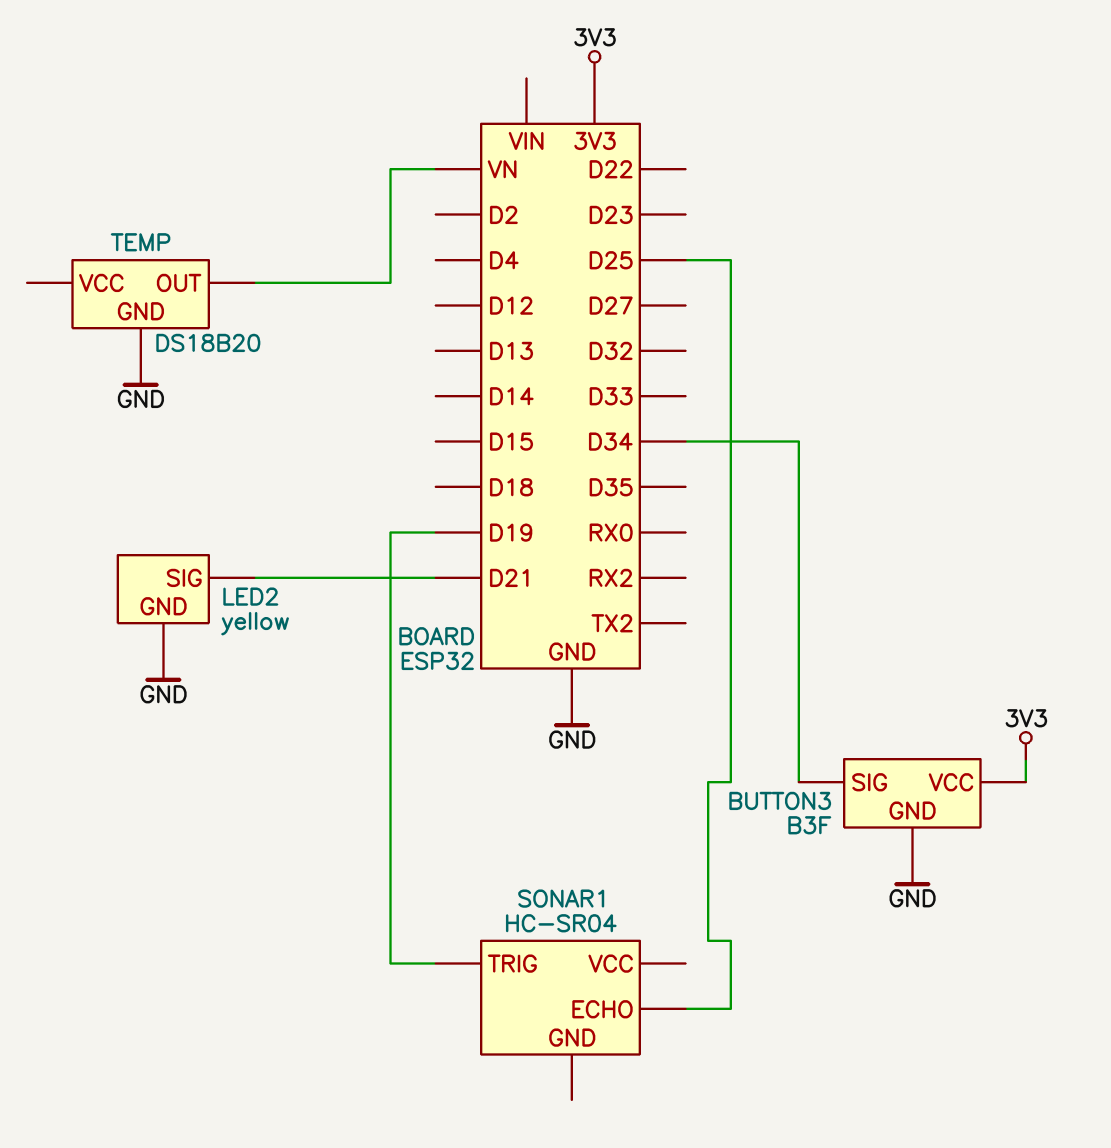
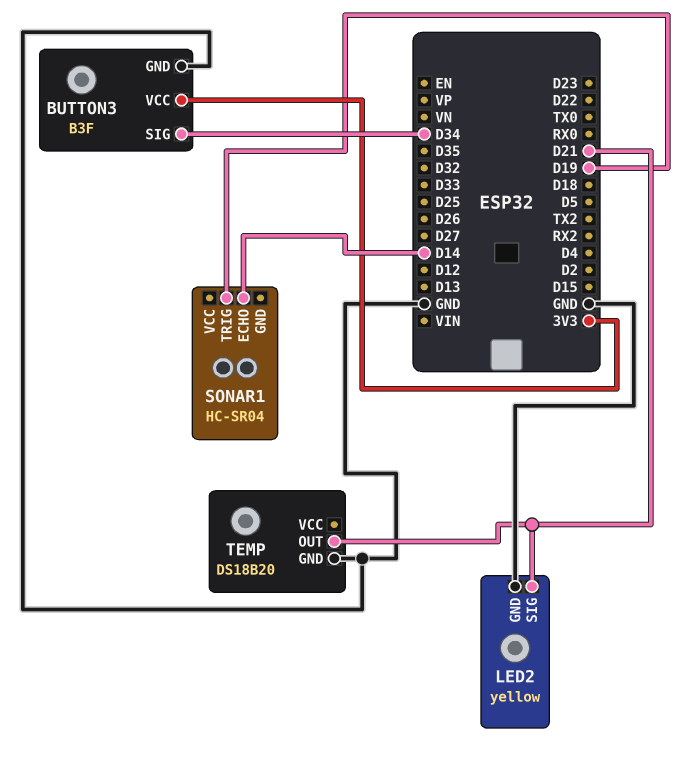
SONAR1 pin ECHO: D25 -> D14
TEMP pin OUT: VN -> D21

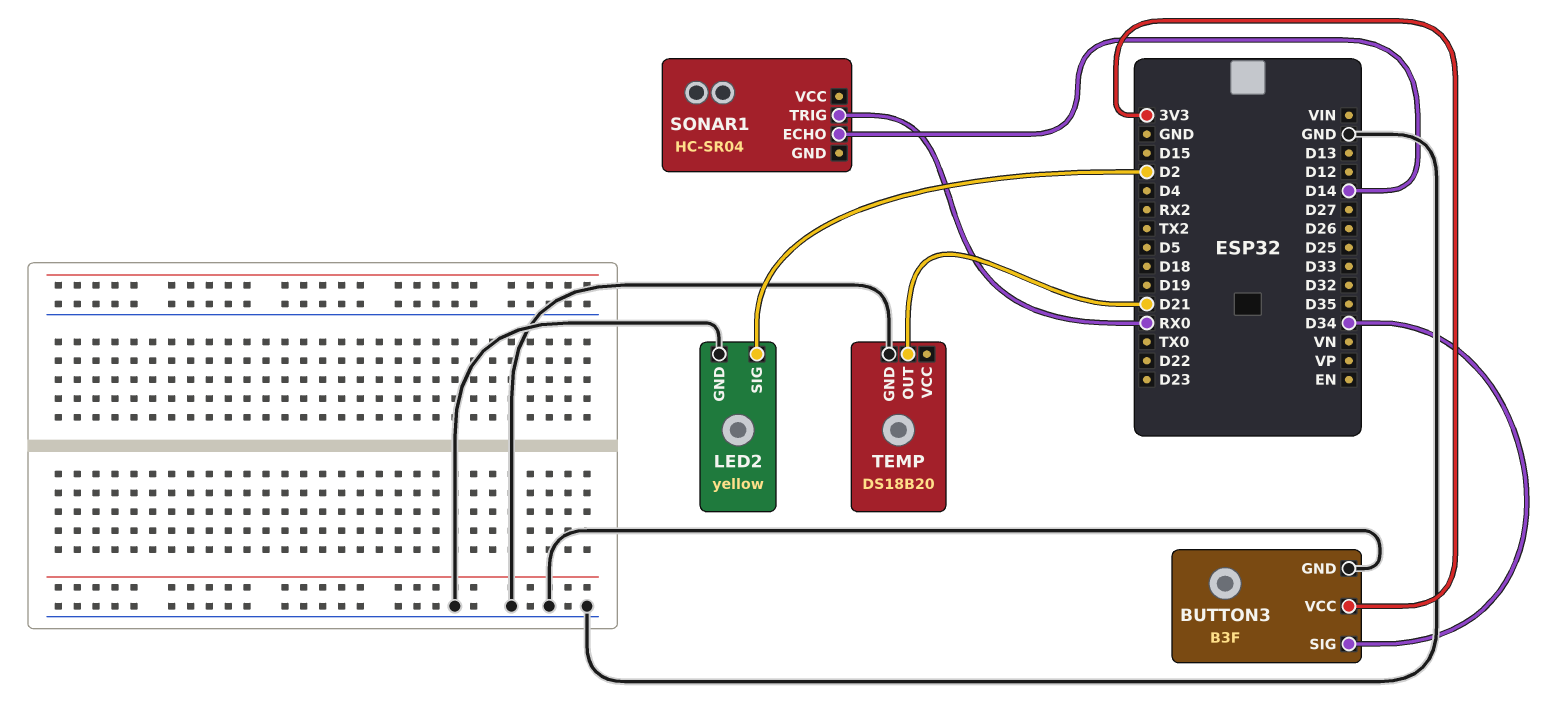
LED2 pin SIG: D21 -> D2
SONAR1 pin TRIG: D19 -> RX0

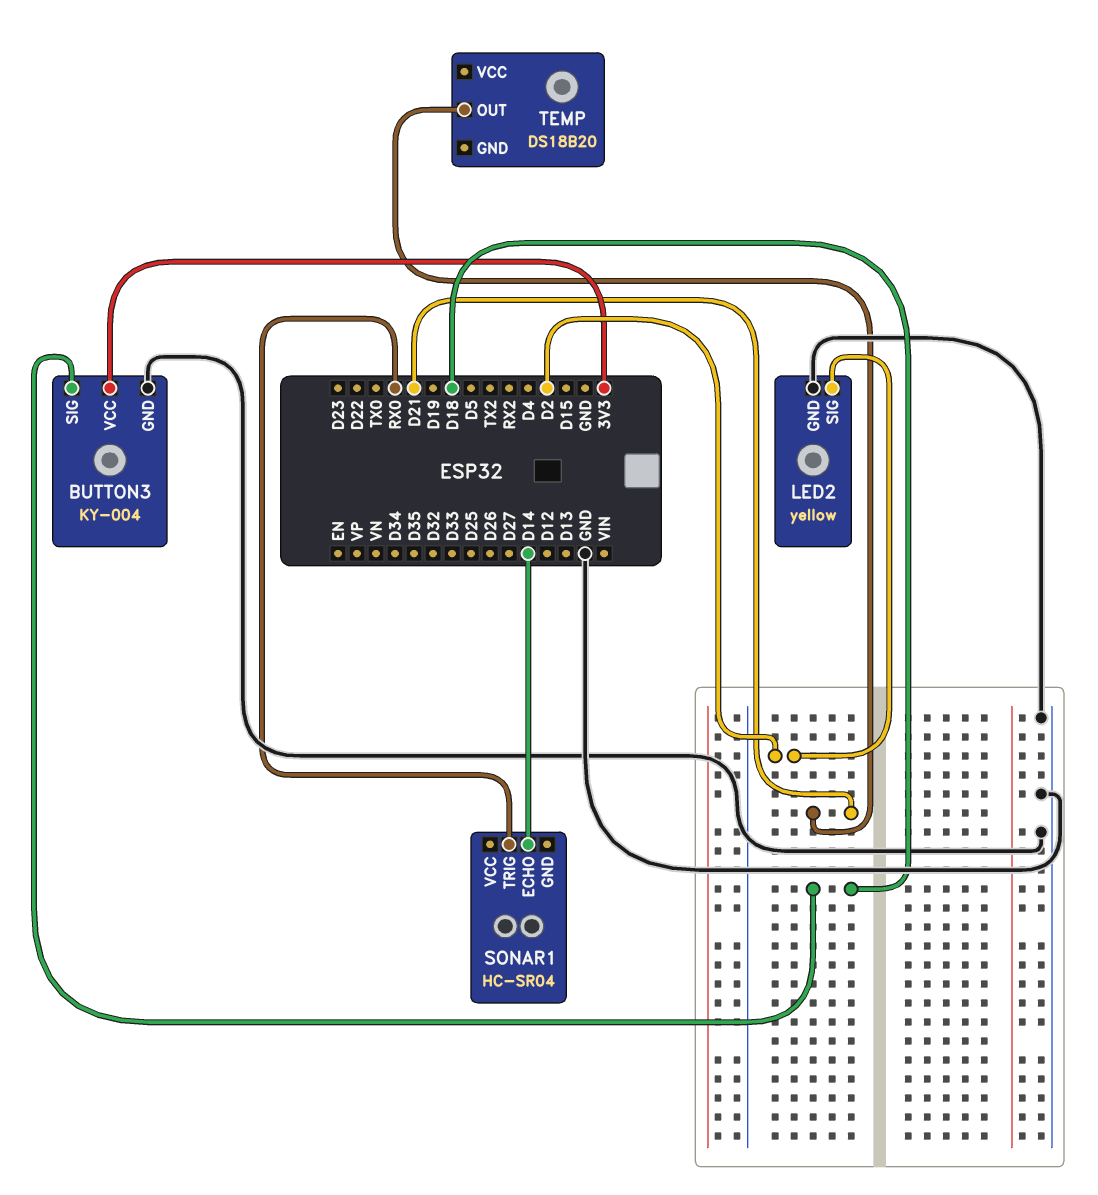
BUTTON3: B3F -> KY-004
BUTTON3 pin SIG: D34 -> D18
TEMP pin GND: GND -> none

